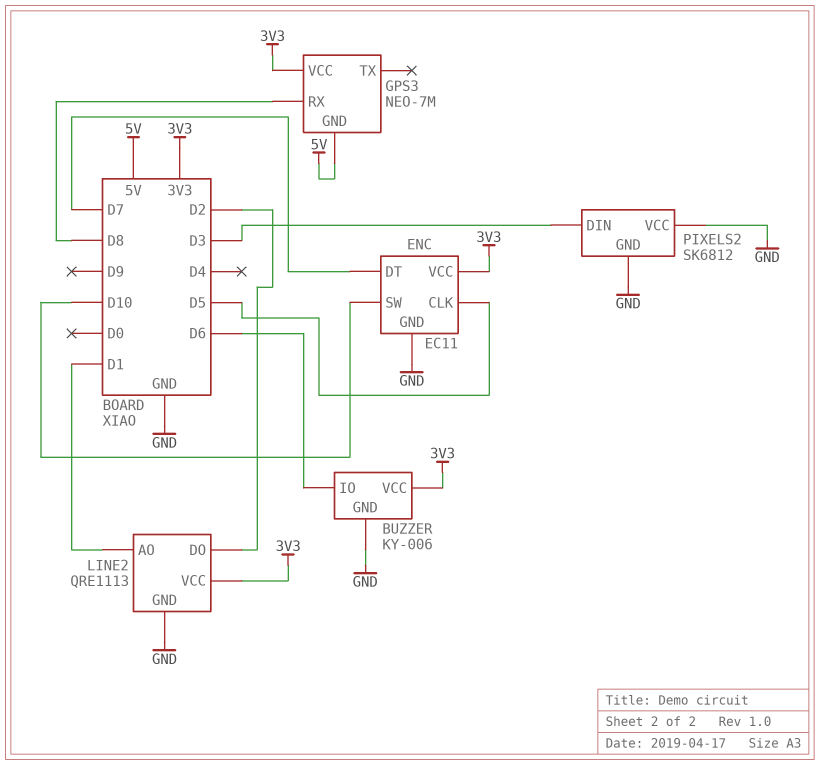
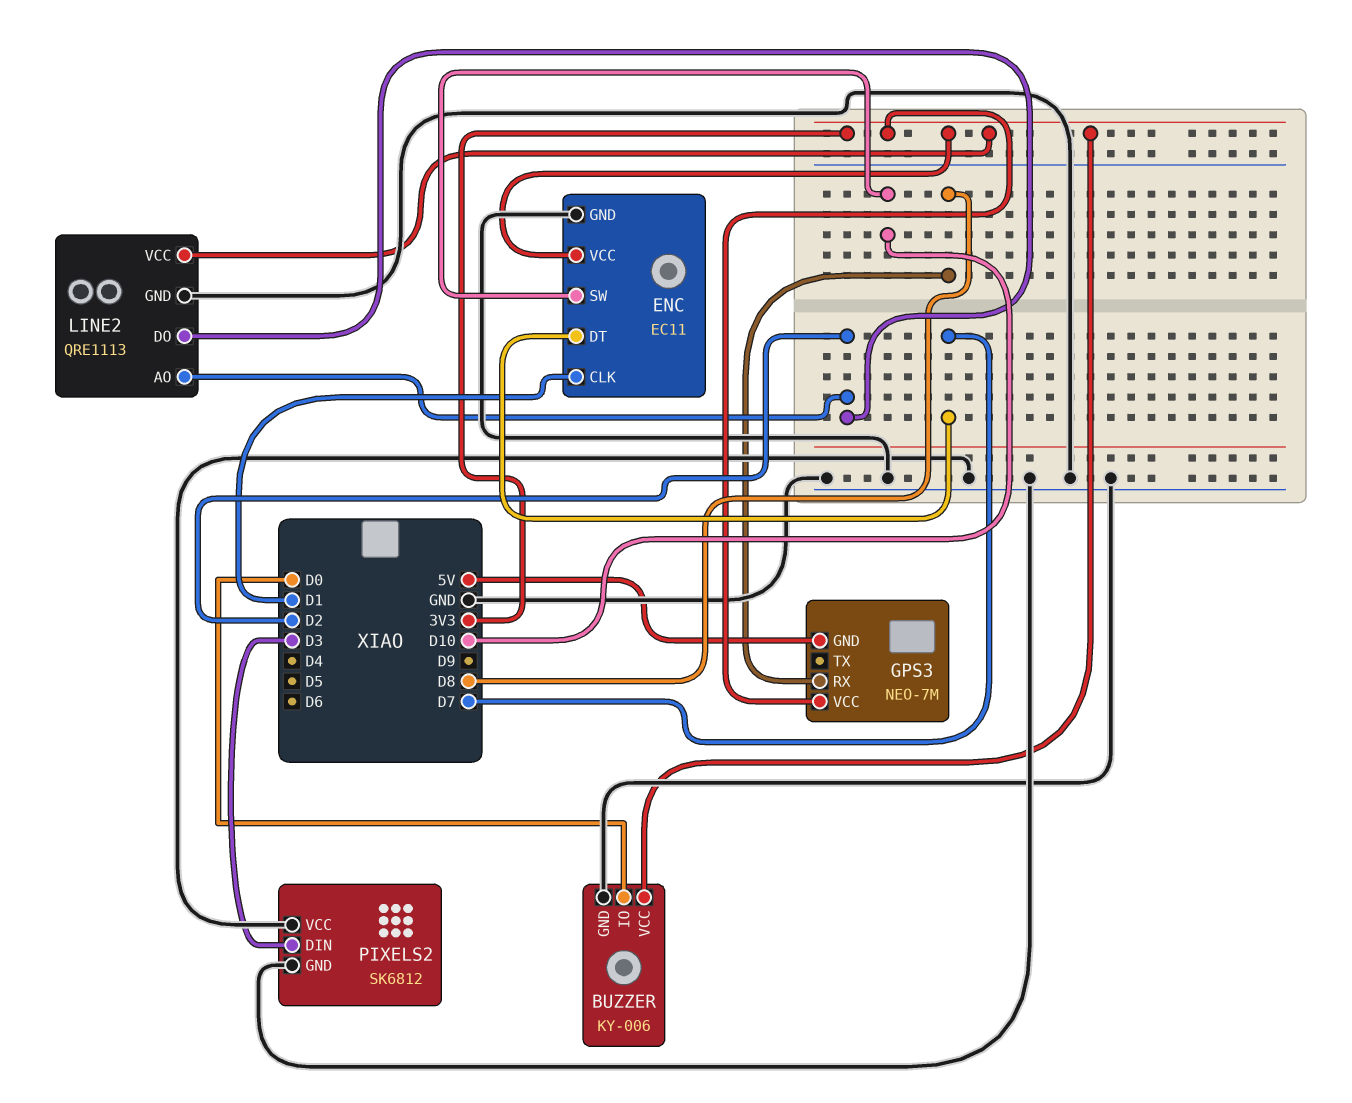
BUZZER pin IO: D6 -> D0
ENC pin CLK: D5 -> D1
LINE2 pin AO: D1 -> D2

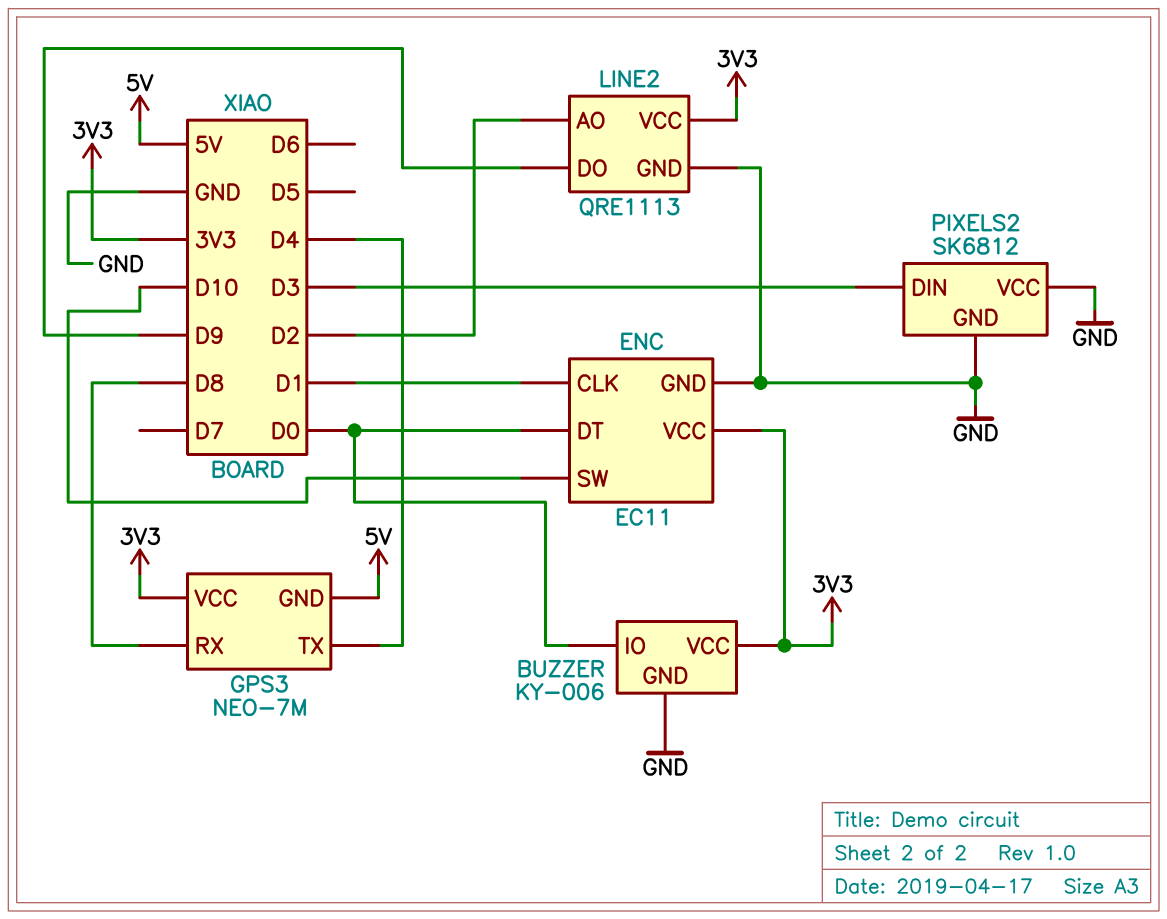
ENC pin DT: D7 -> D0
GPS3 pin TX: none -> D4
LINE2 pin DO: D2 -> D9

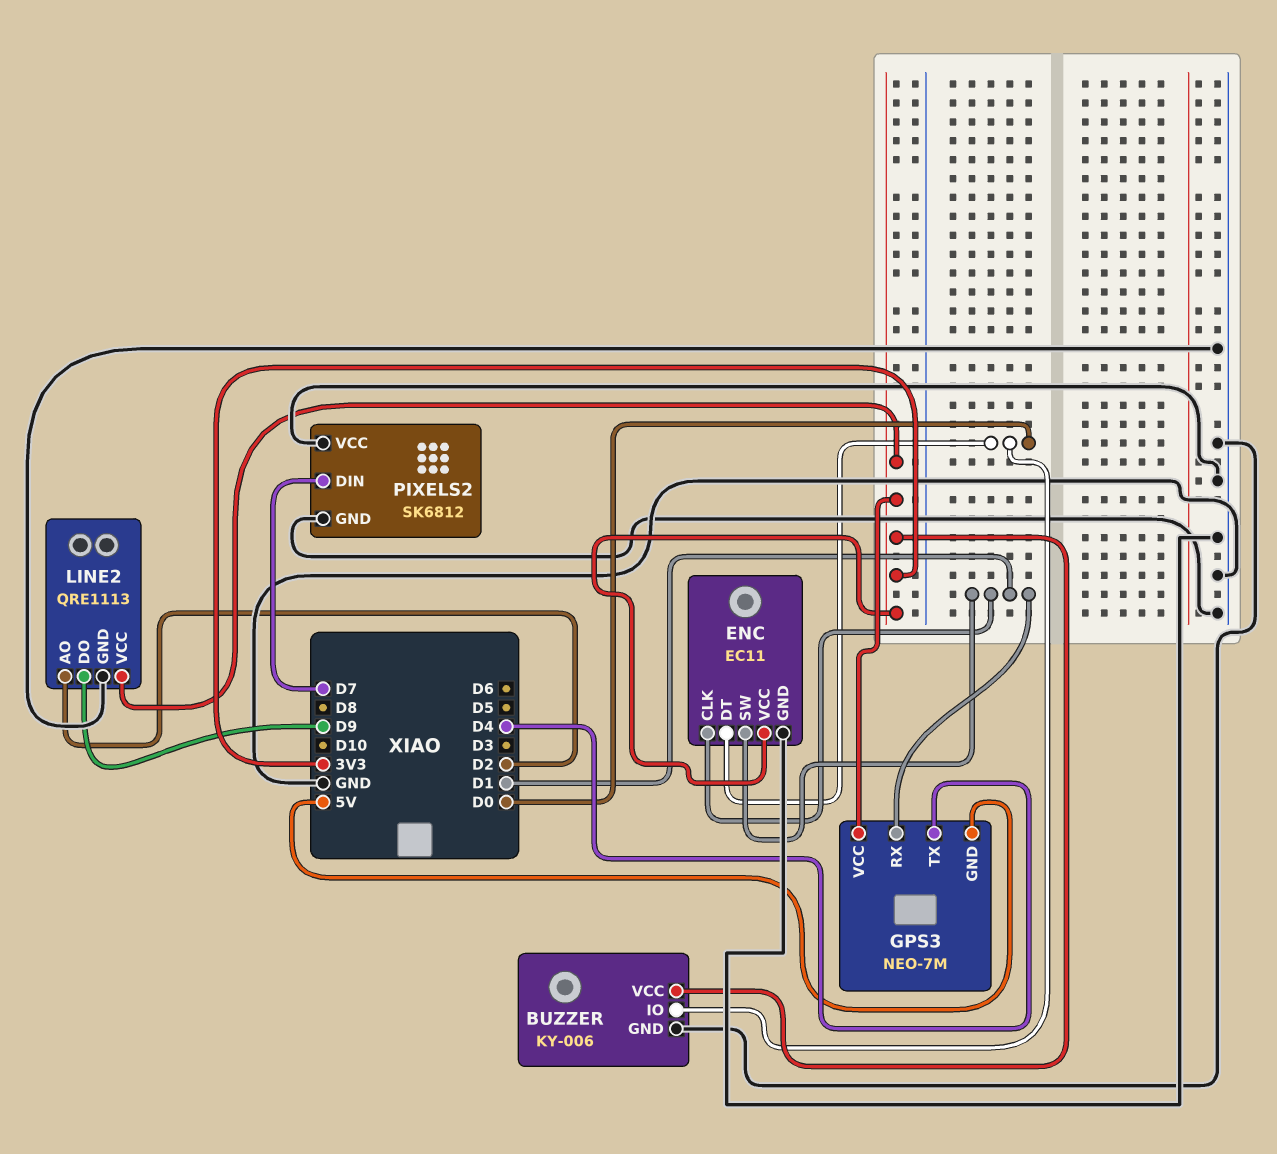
ENC pin SW: D10 -> D1
GPS3 pin RX: D8 -> D1
PIXELS2 pin DIN: D3 -> D7

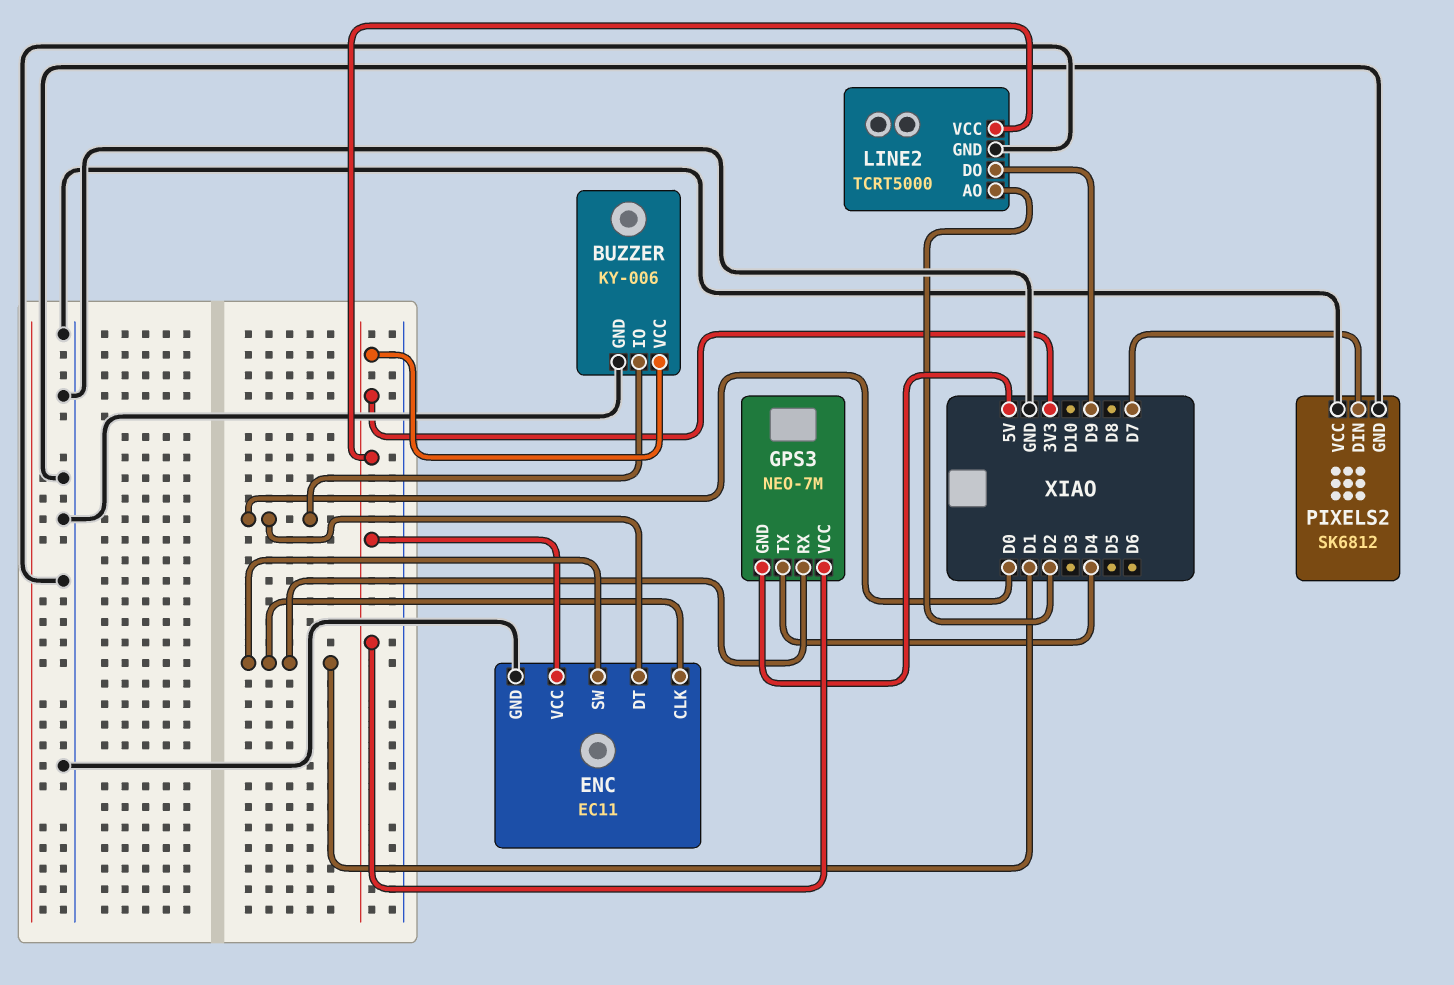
LINE2: QRE1113 -> TCRT5000

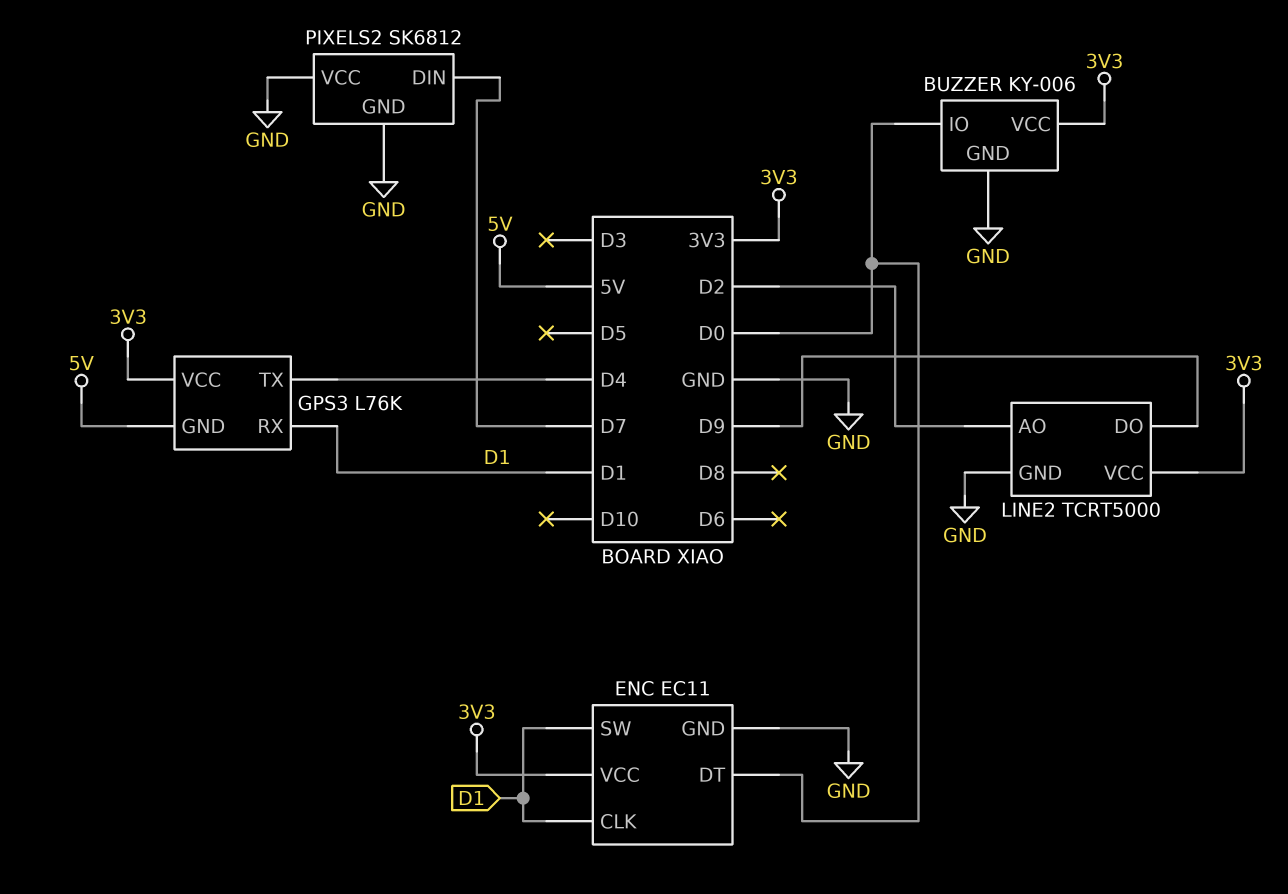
GPS3: NEO-7M -> L76K

